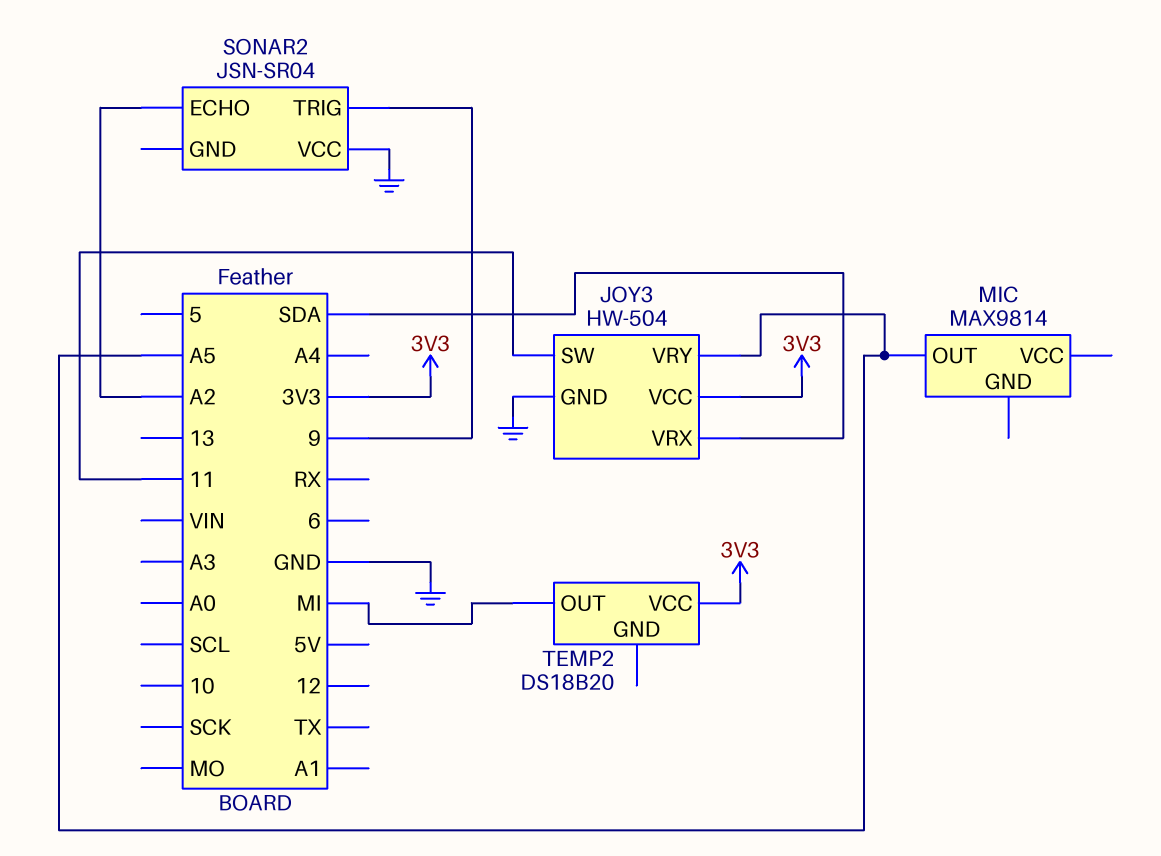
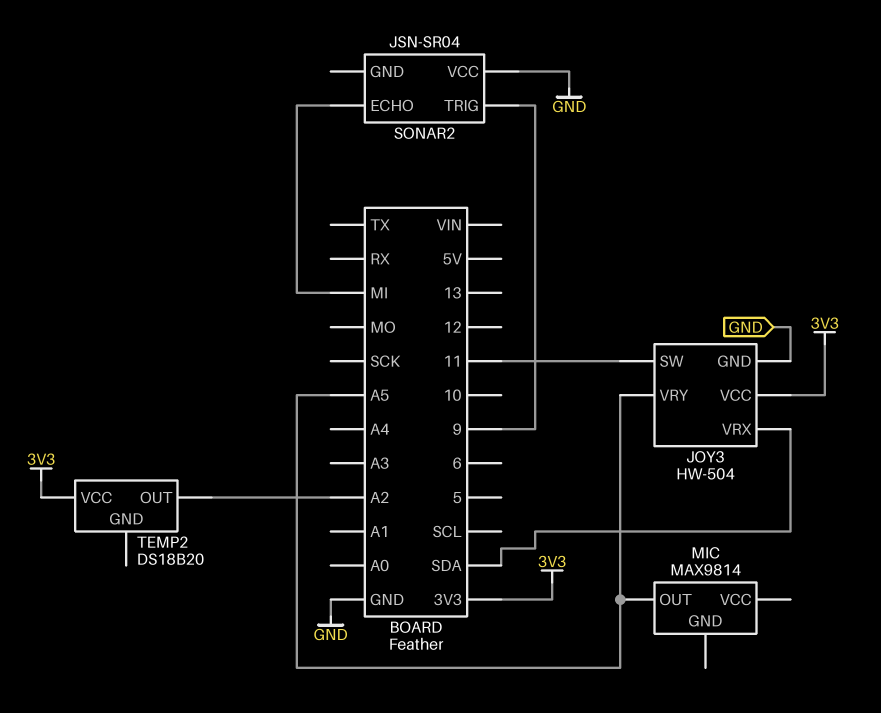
SONAR2 pin ECHO: A2 -> MI
TEMP2 pin OUT: MI -> A2

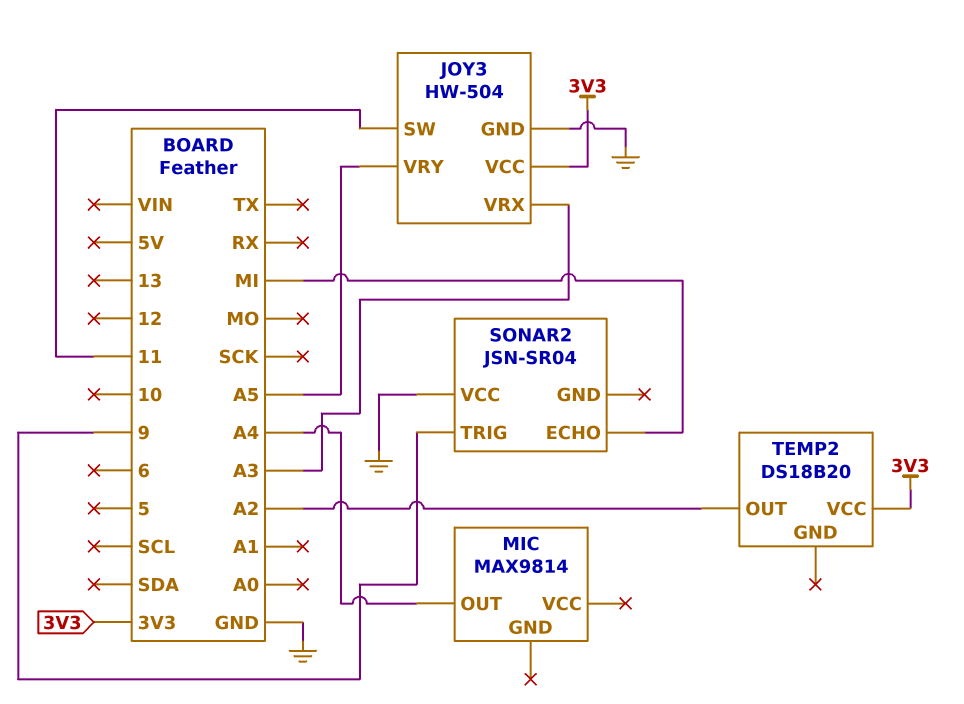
JOY3 pin VRX: SDA -> A3
MIC pin OUT: A5 -> A4

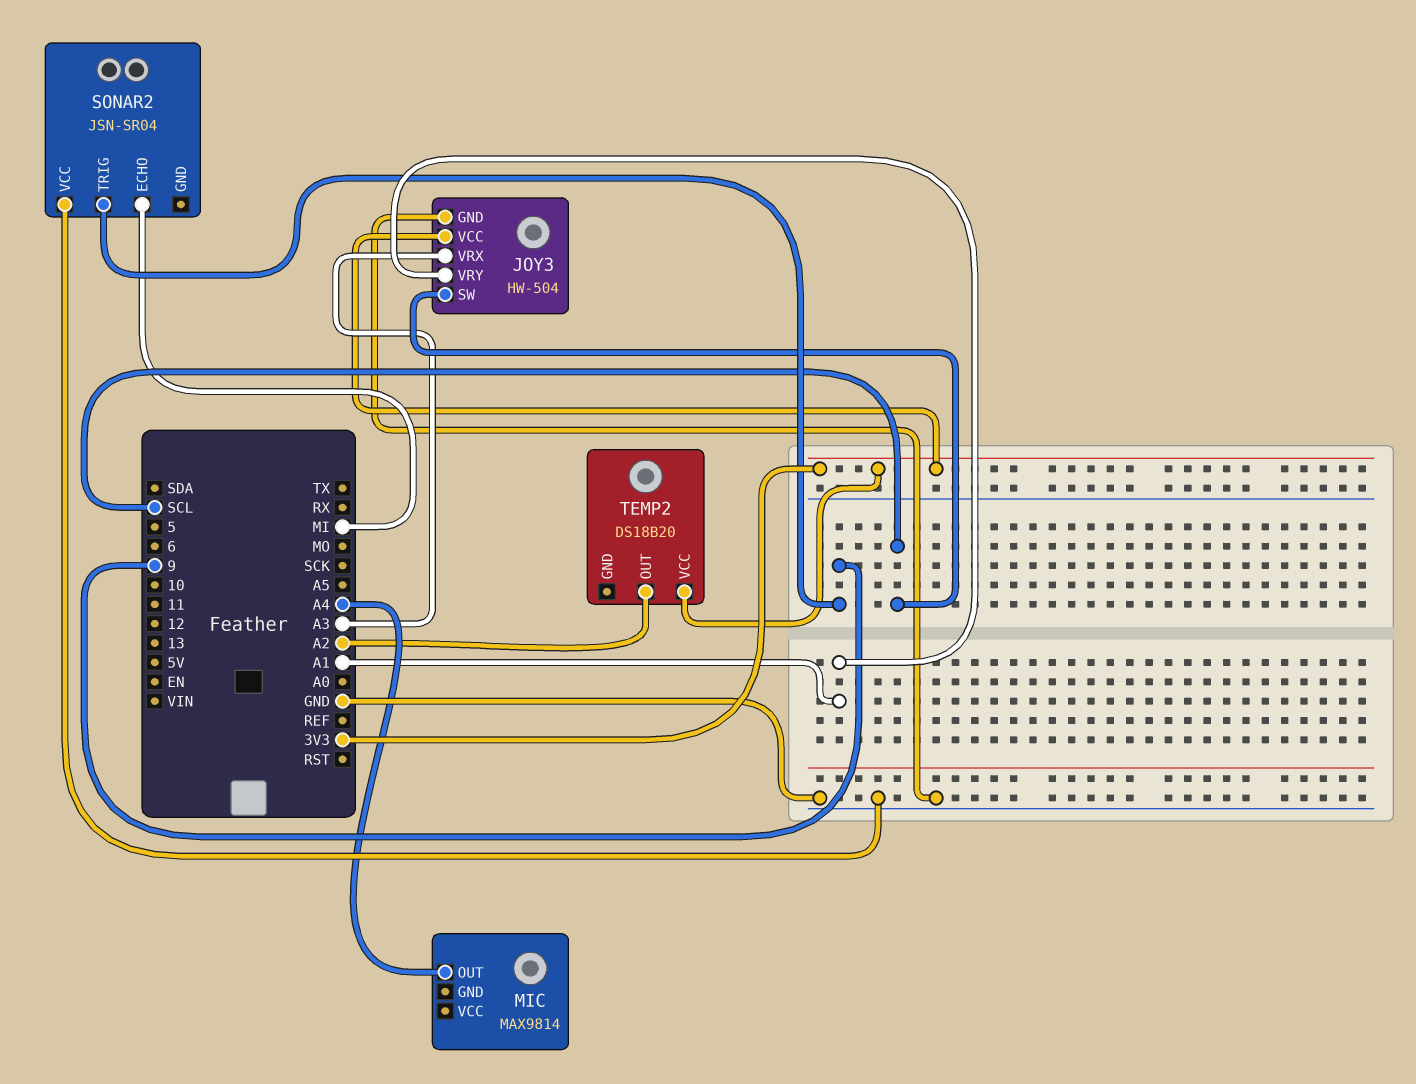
JOY3 pin SW: 11 -> SCL
JOY3 pin VRY: A5 -> A1

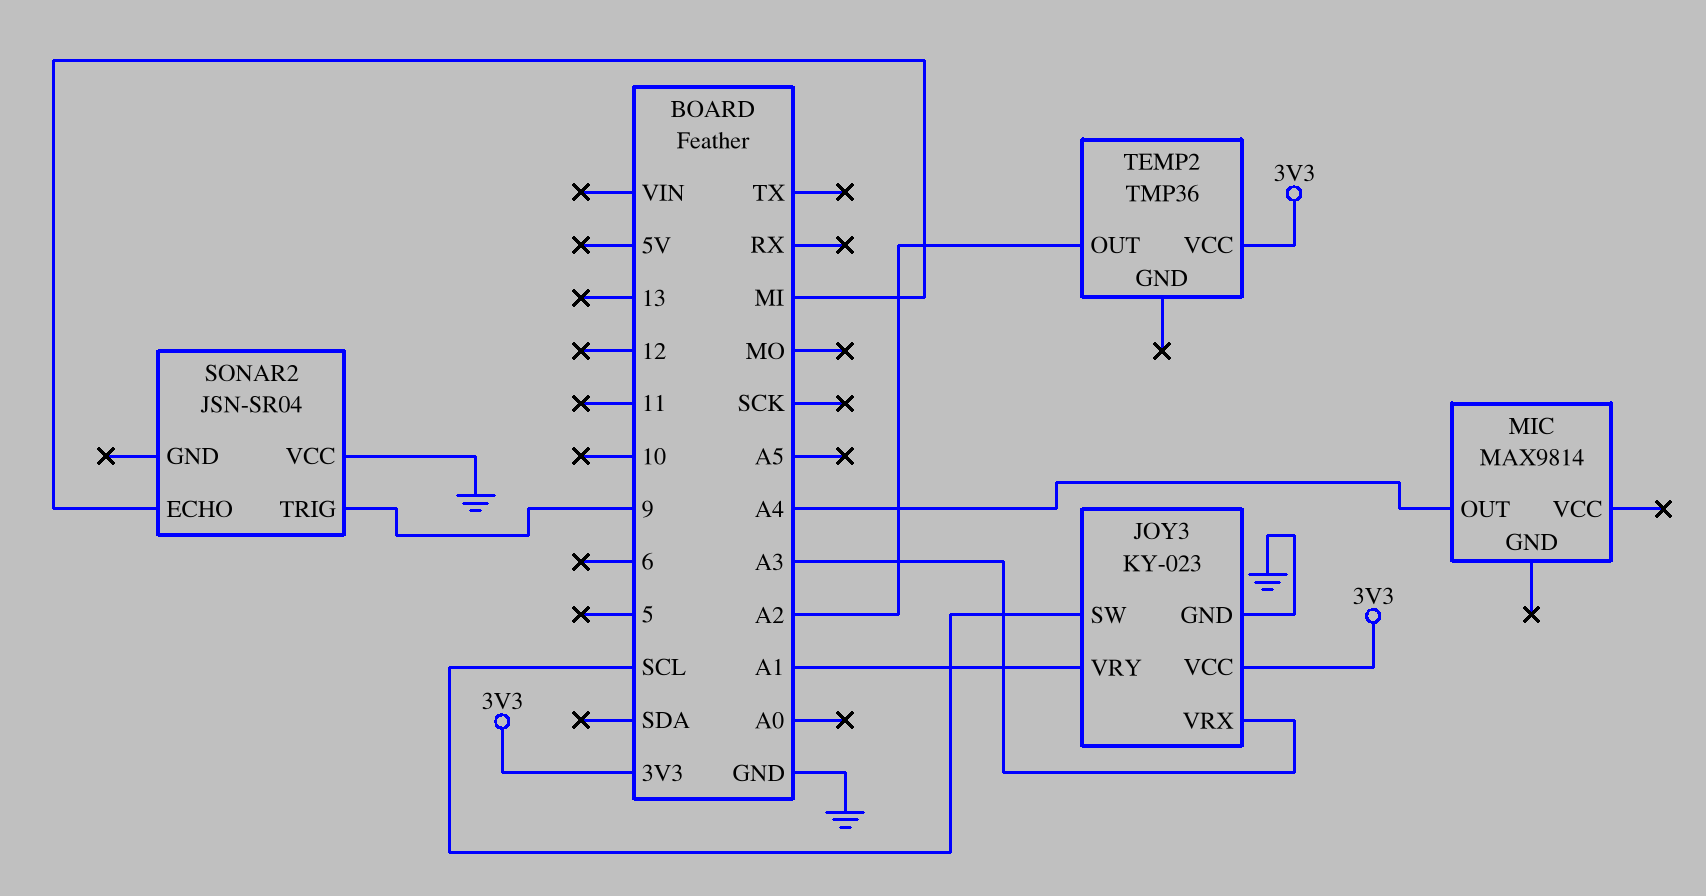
JOY3: HW-504 -> KY-023
TEMP2: DS18B20 -> TMP36

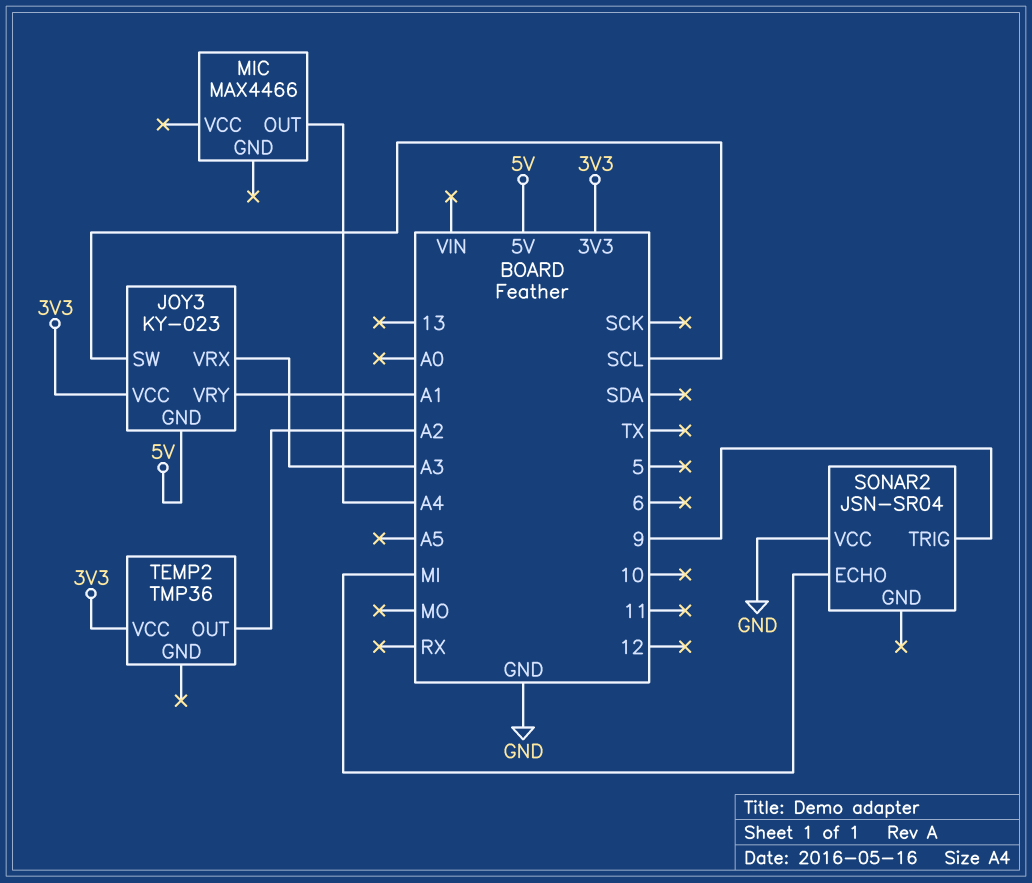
JOY3 pin GND: GND -> 5V
MIC: MAX9814 -> MAX4466

